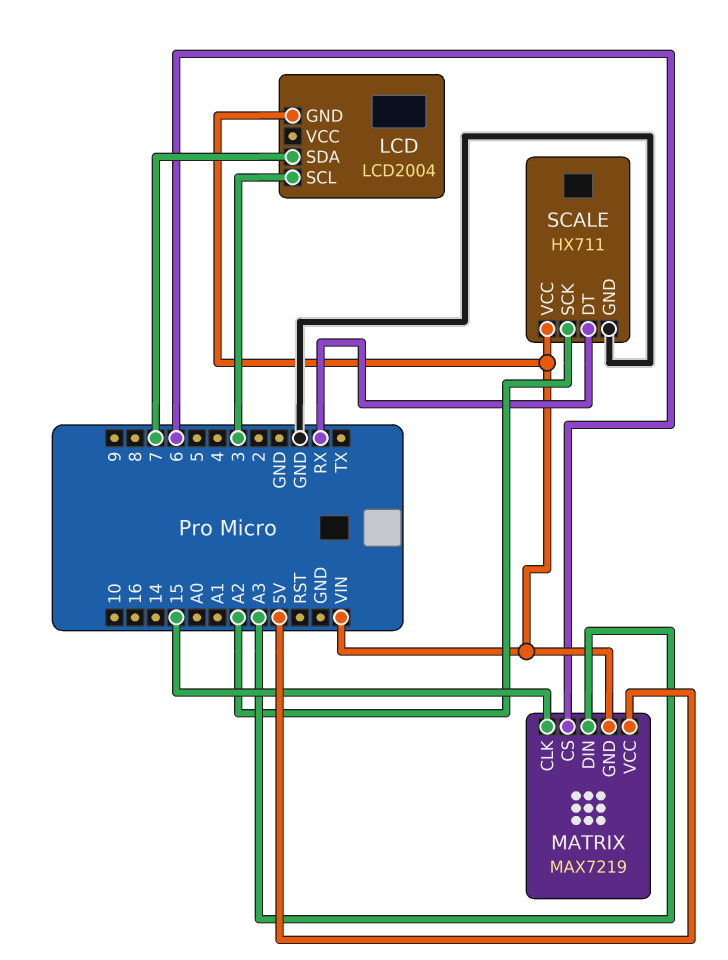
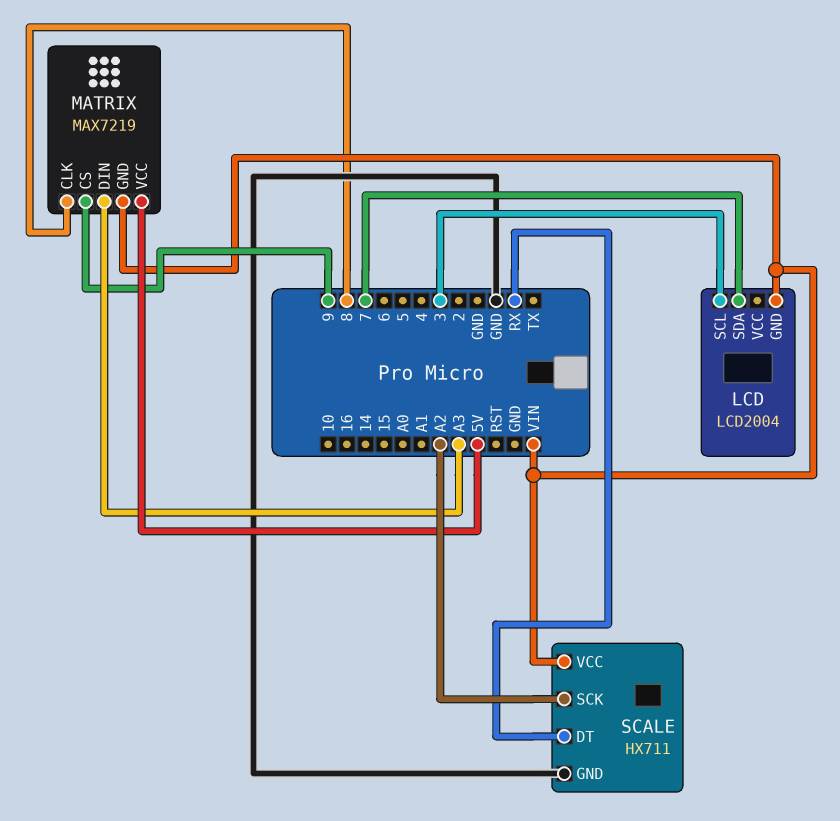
MATRIX pin CLK: 15 -> 8
MATRIX pin CS: 6 -> 9

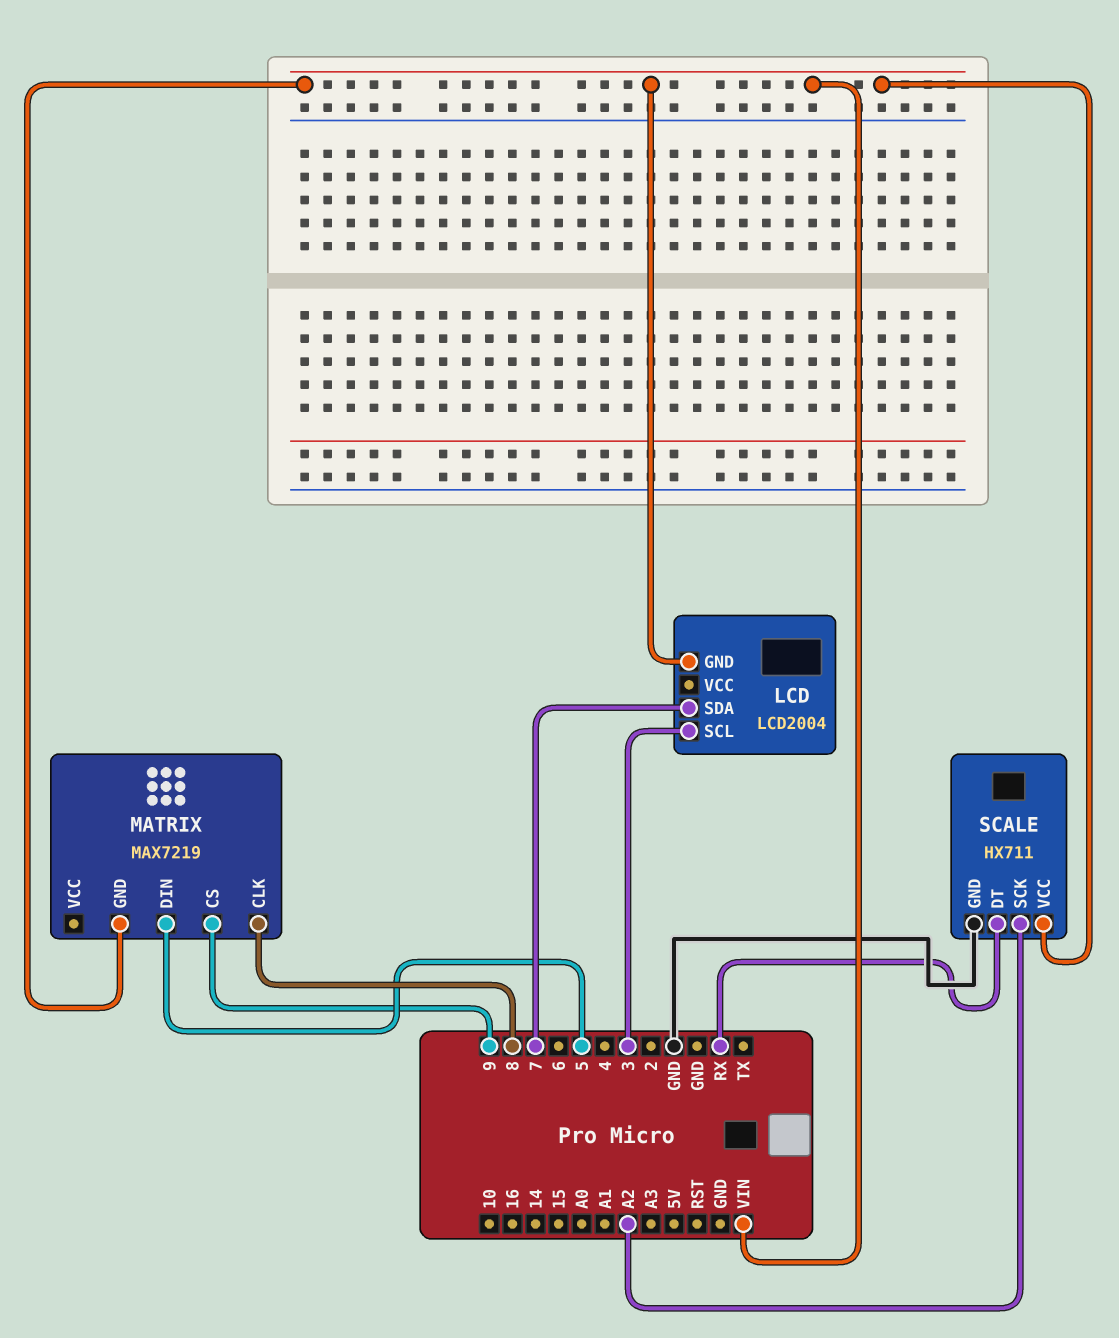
MATRIX pin DIN: A3 -> 5
MATRIX pin VCC: 5V -> none

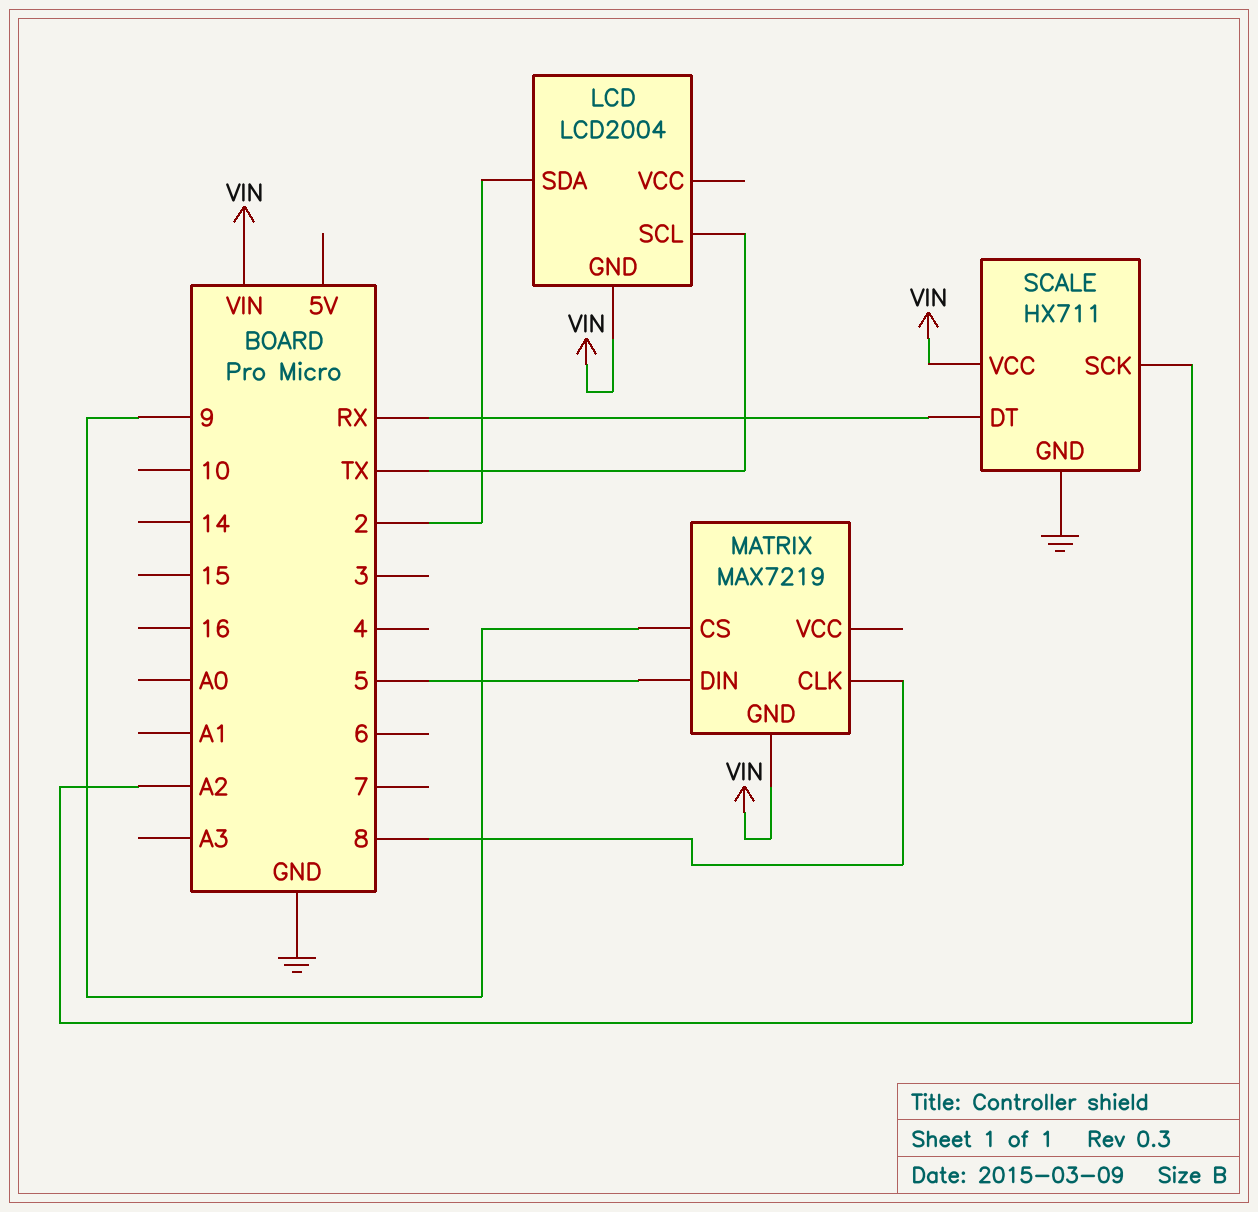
LCD pin SCL: 3 -> TX
LCD pin SDA: 7 -> 2

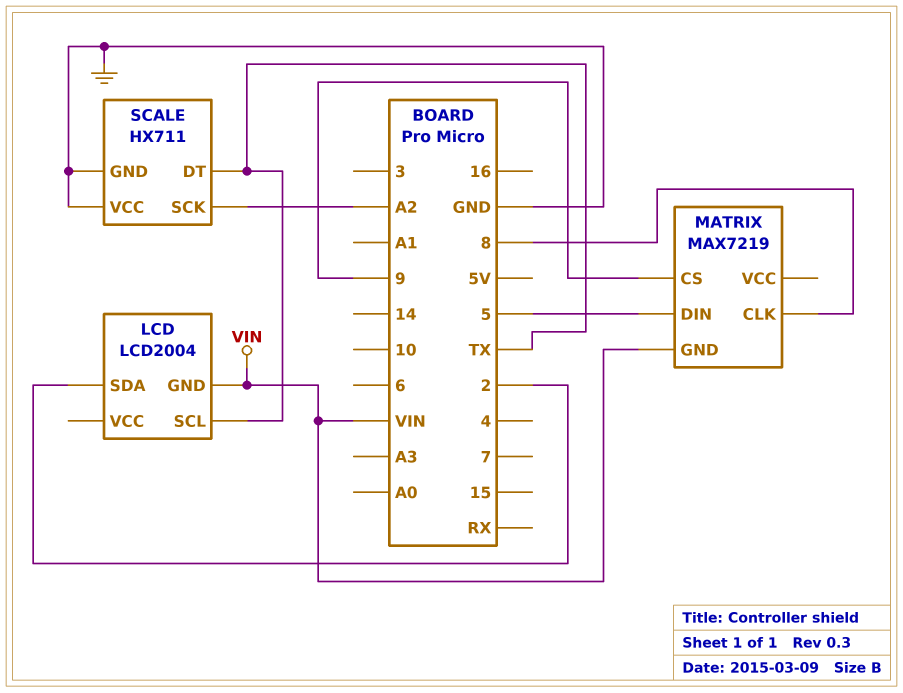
SCALE pin DT: RX -> TX
SCALE pin VCC: VIN -> GND

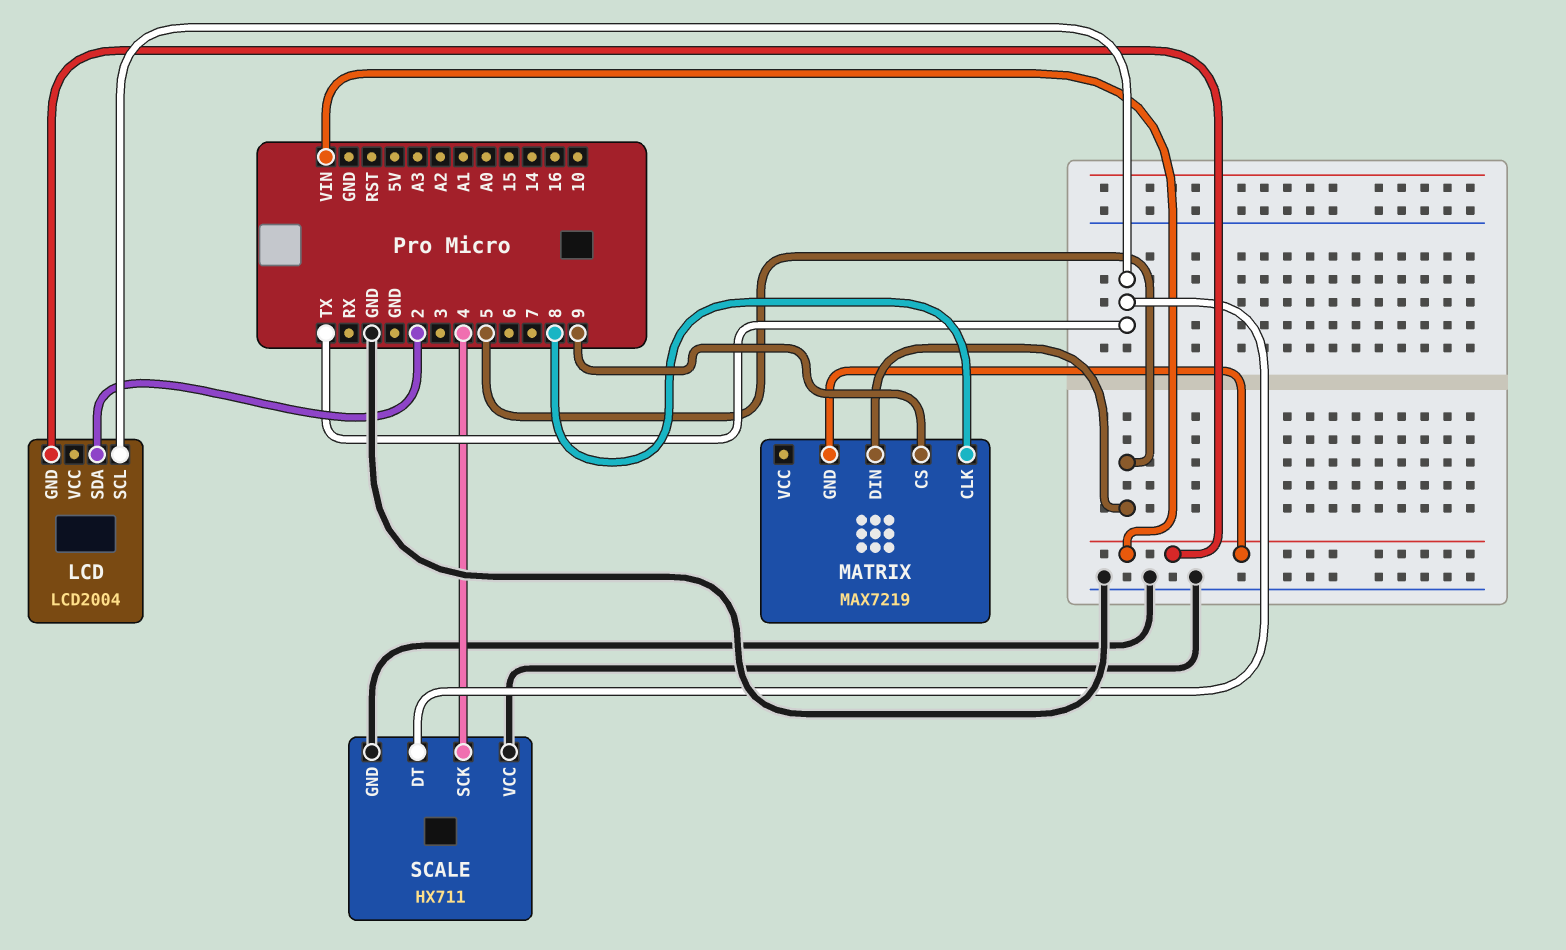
SCALE pin SCK: A2 -> 4

